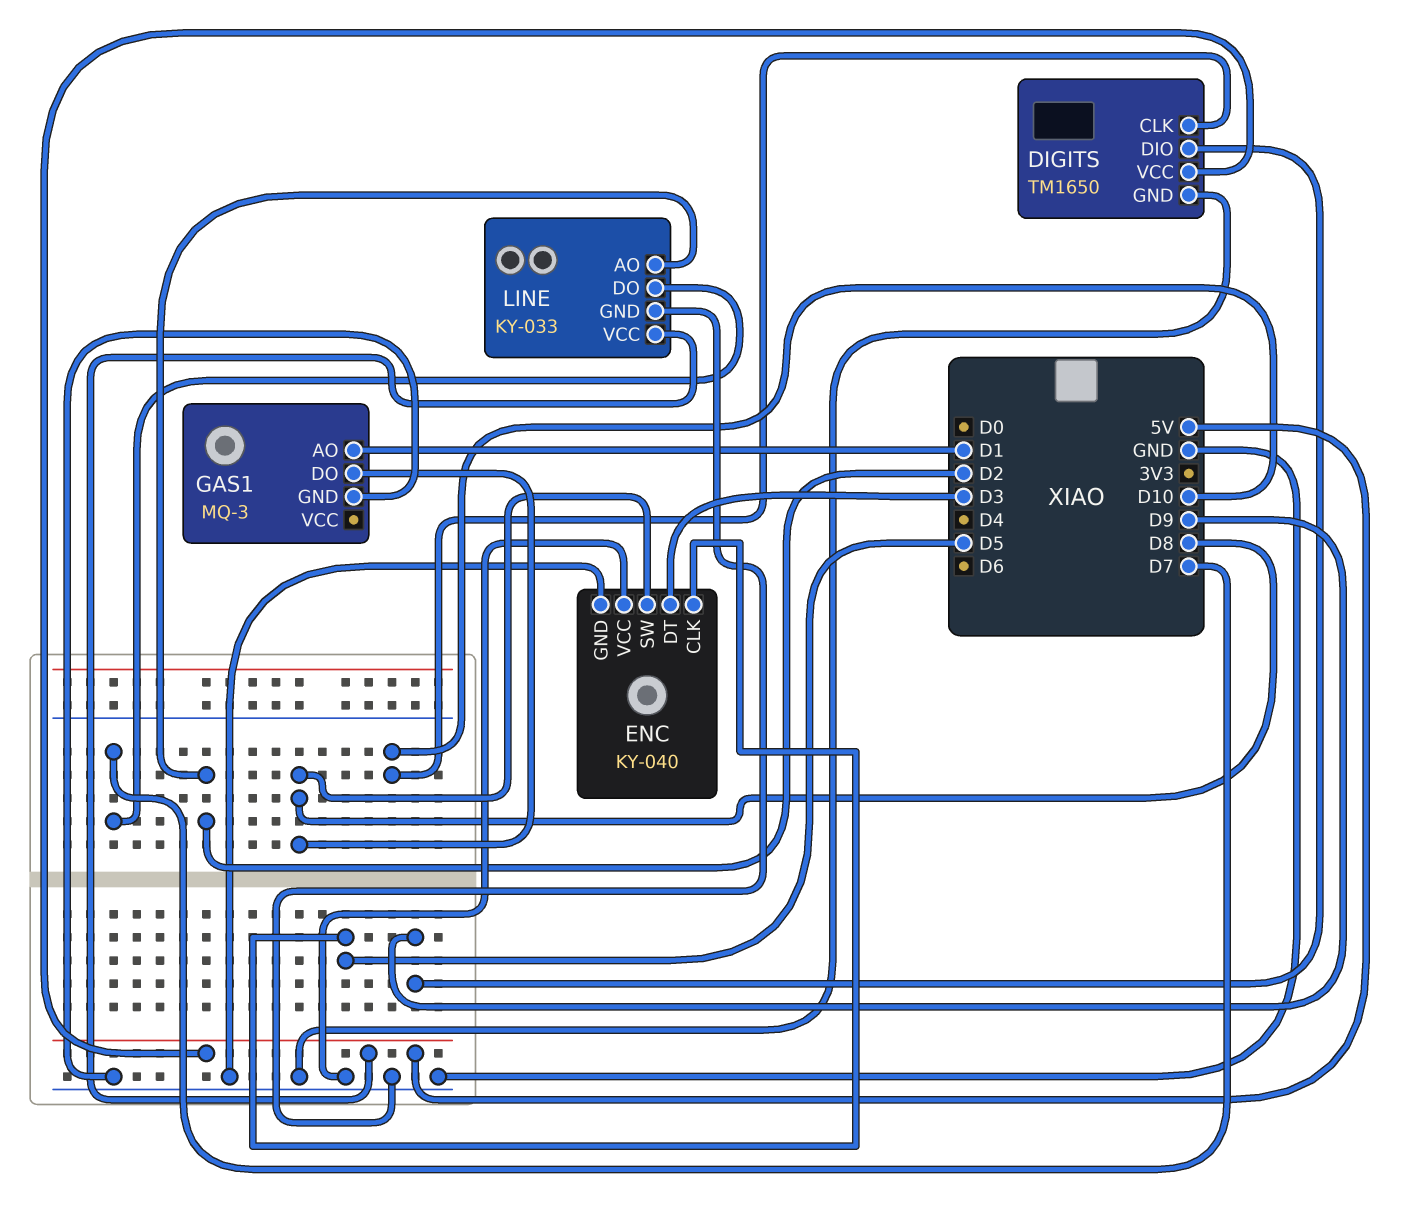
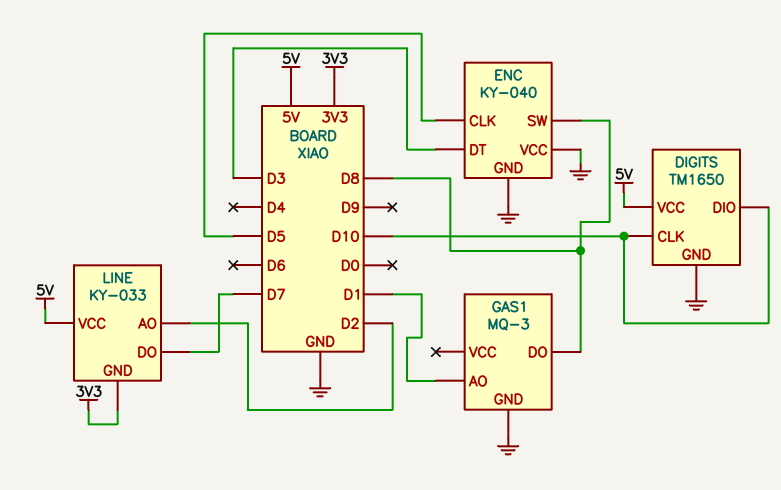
DIGITS pin DIO: D9 -> D10
LINE pin GND: GND -> 3V3

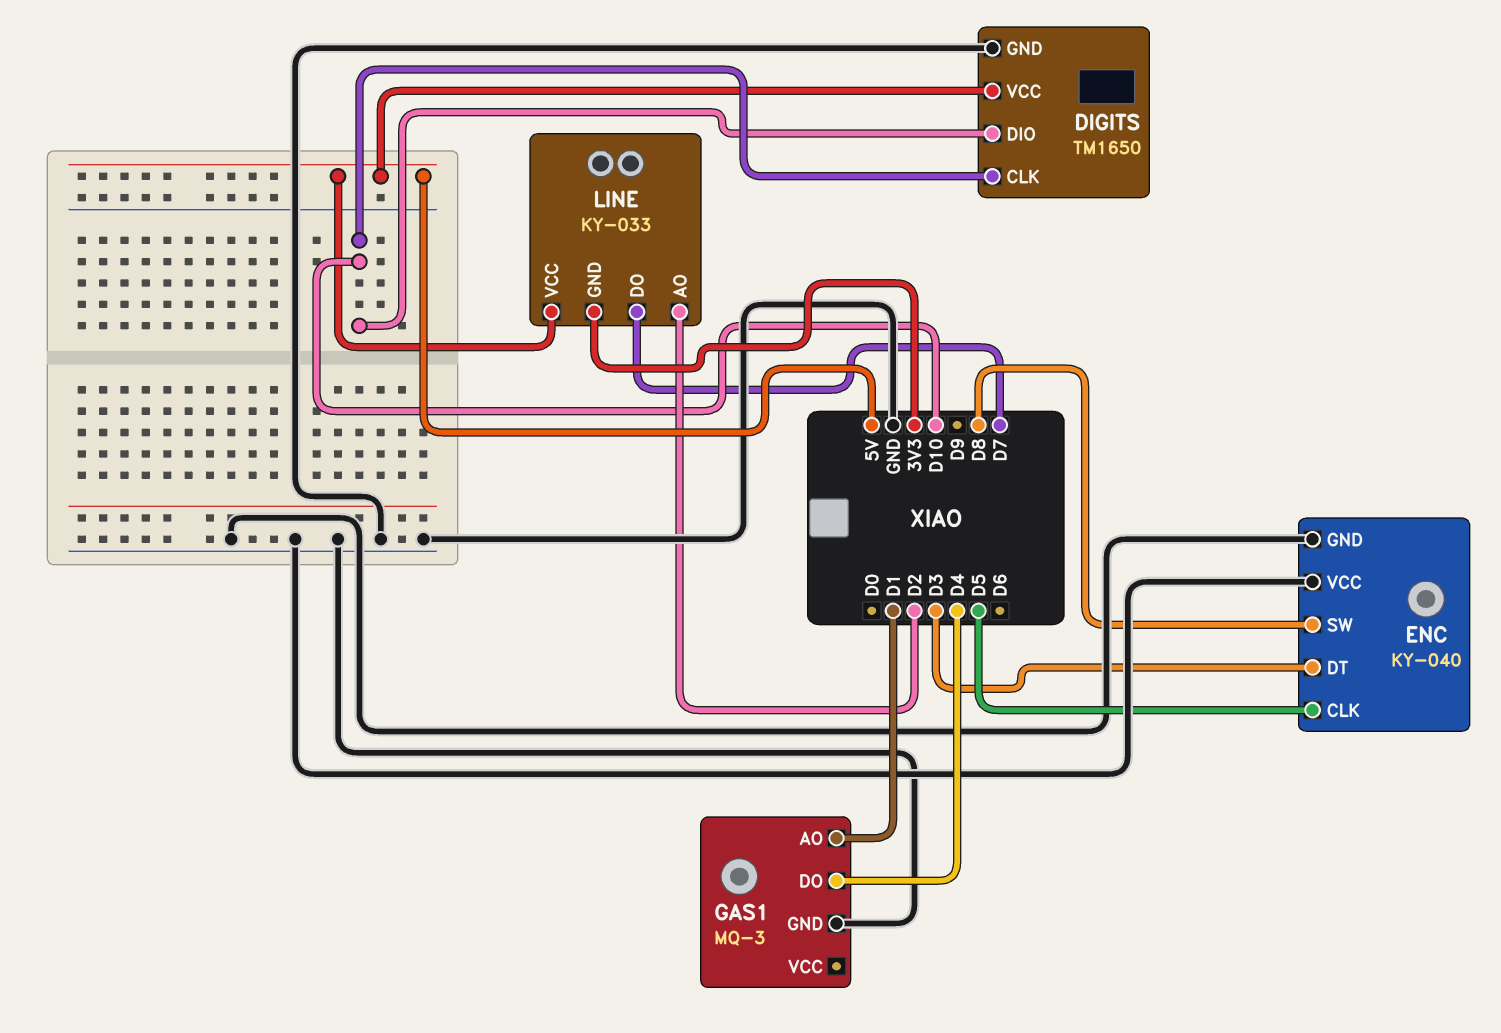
GAS1 pin DO: D8 -> D4

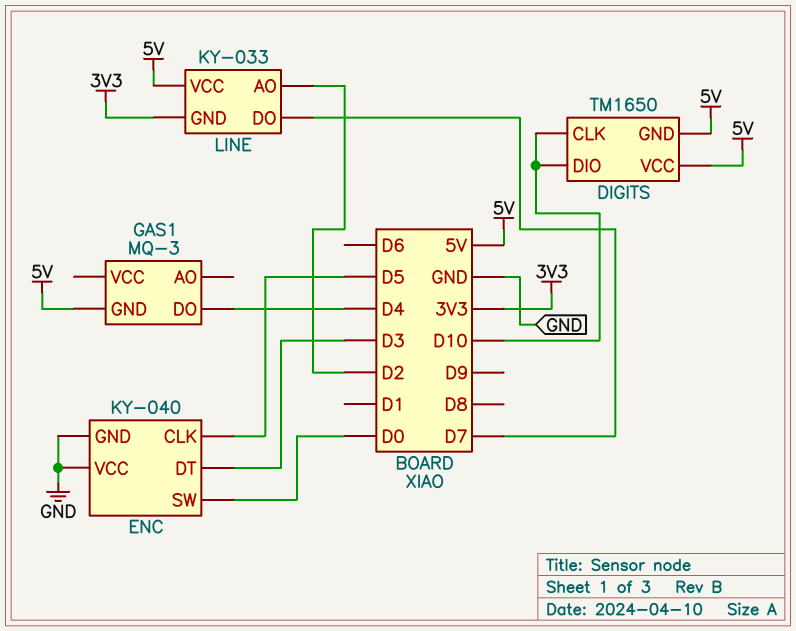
DIGITS pin GND: GND -> 5V
ENC pin SW: D8 -> D0
GAS1 pin AO: D1 -> none
GAS1 pin GND: GND -> 5V

